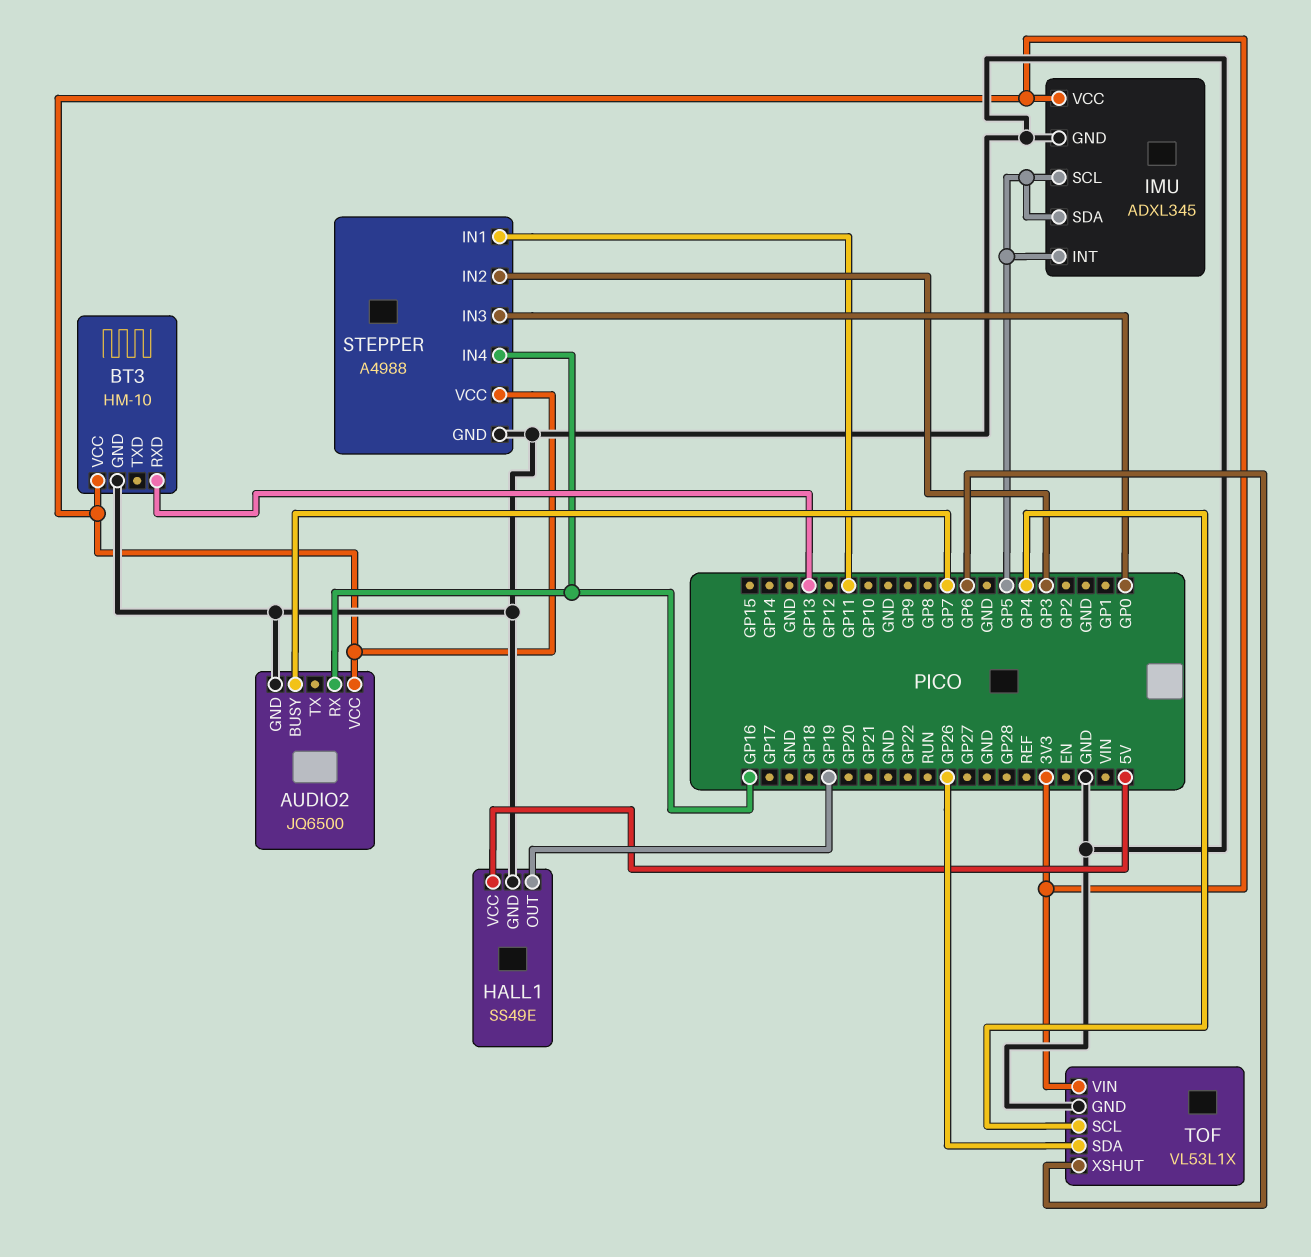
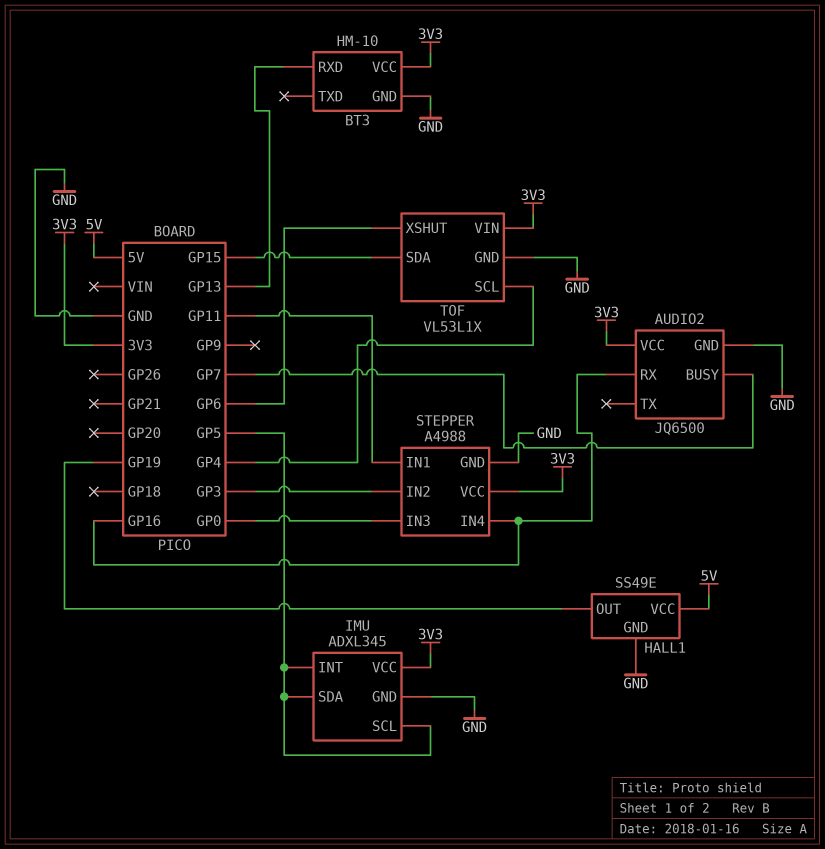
TOF pin SDA: GP26 -> GP15

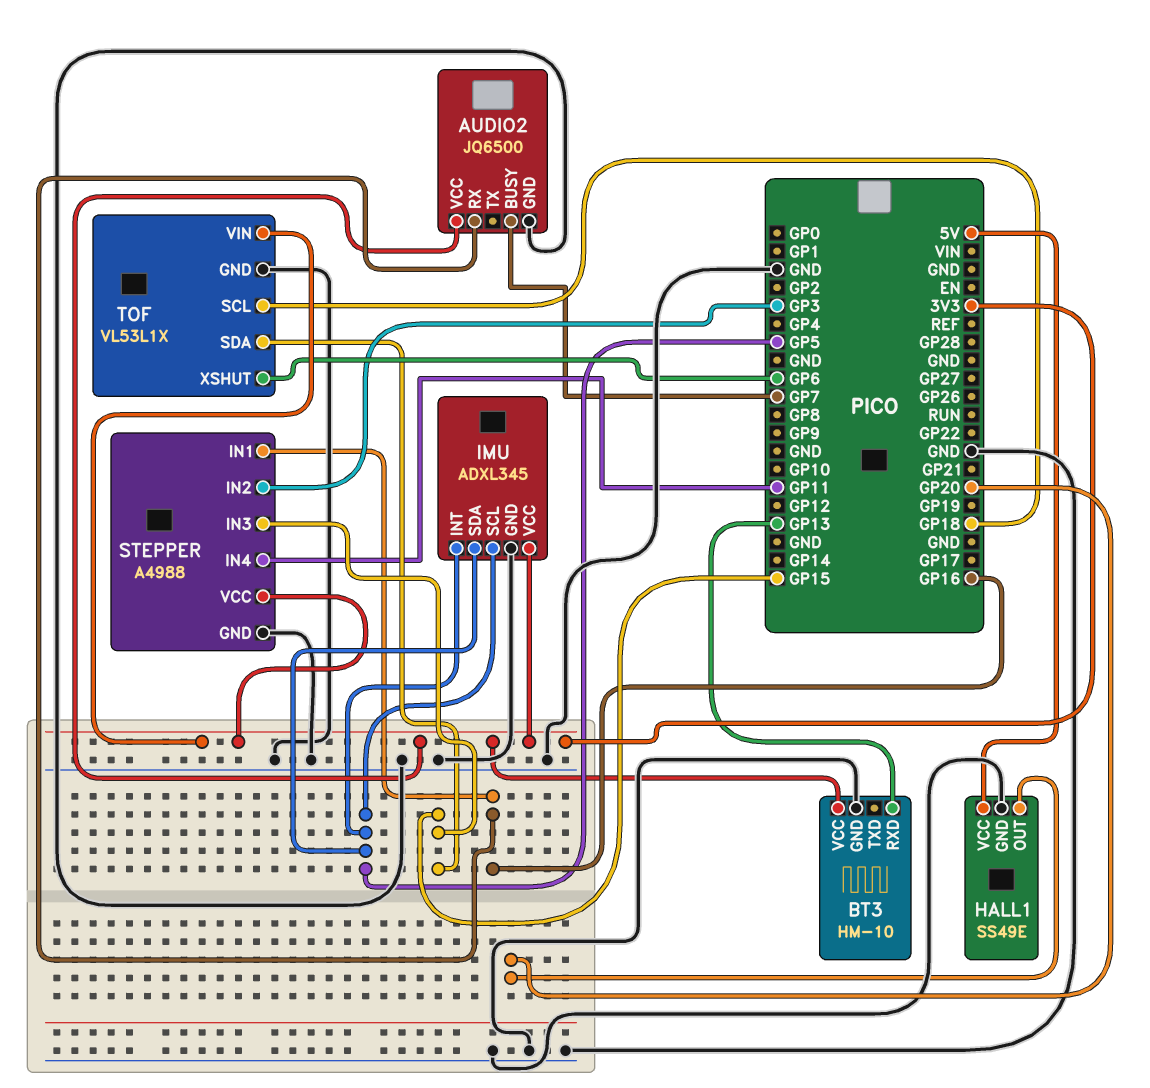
HALL1 pin OUT: GP19 -> GP20
STEPPER pin IN1: GP11 -> GP16
STEPPER pin IN3: GP0 -> GP15
STEPPER pin IN4: GP16 -> GP11
TOF pin SCL: GP4 -> GP18

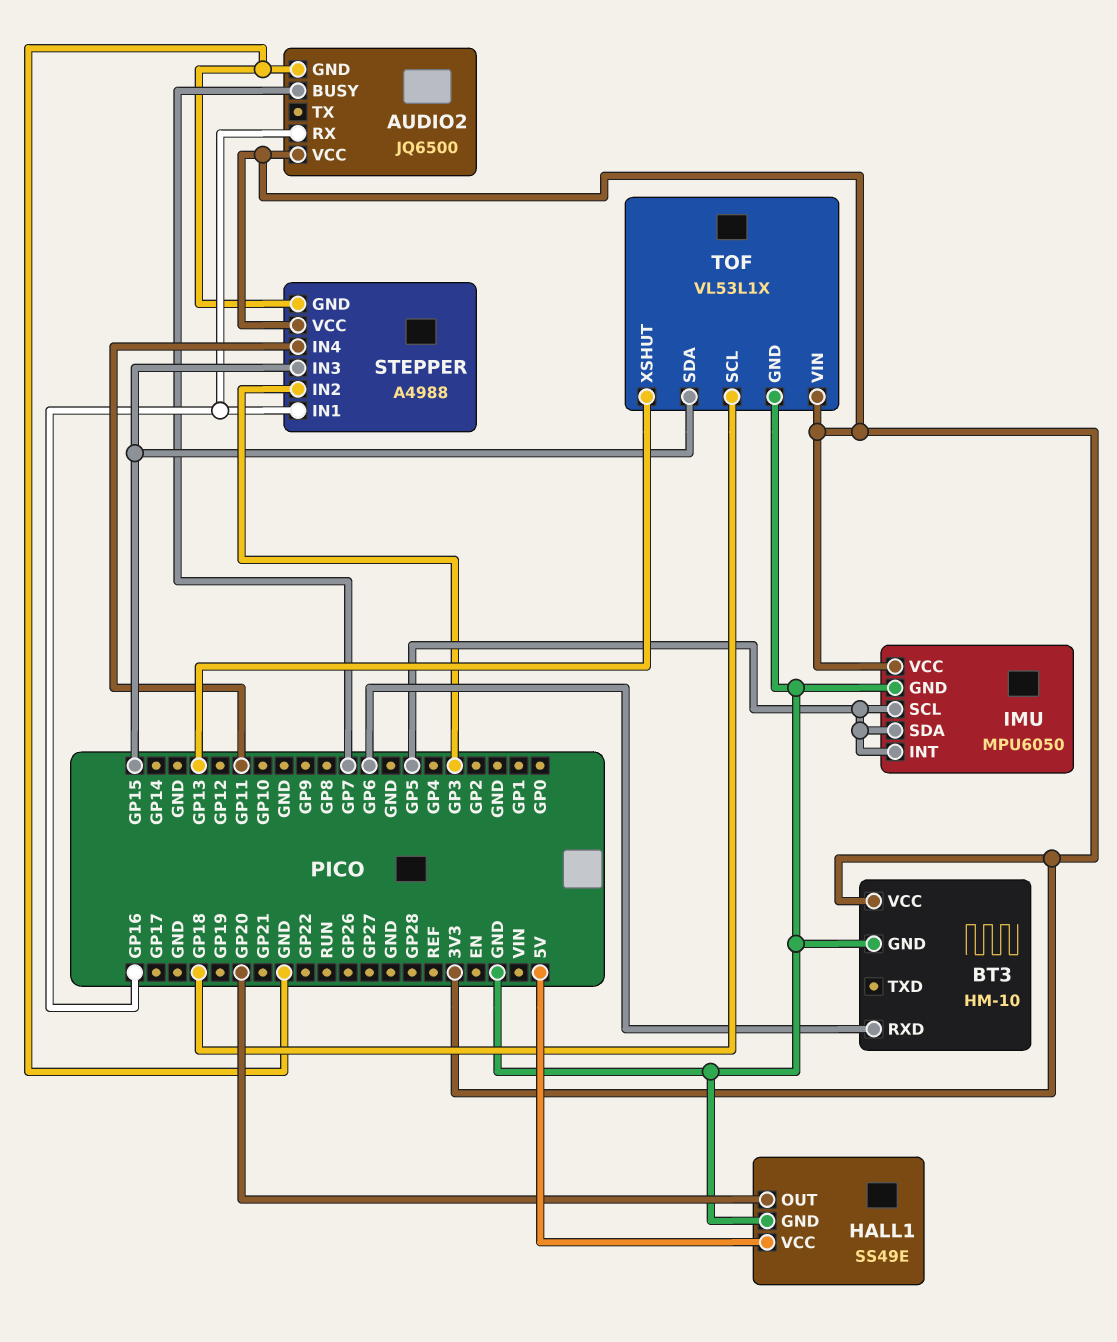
BT3 pin RXD: GP13 -> GP6
IMU: ADXL345 -> MPU6050
TOF pin XSHUT: GP6 -> GP13

